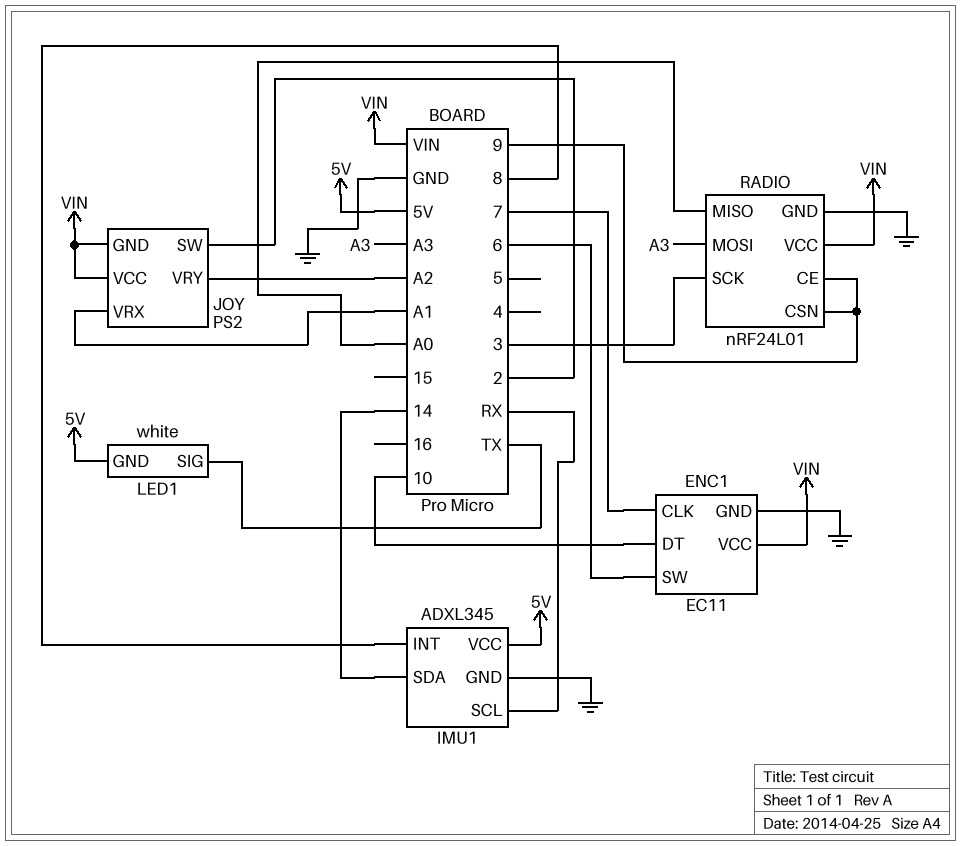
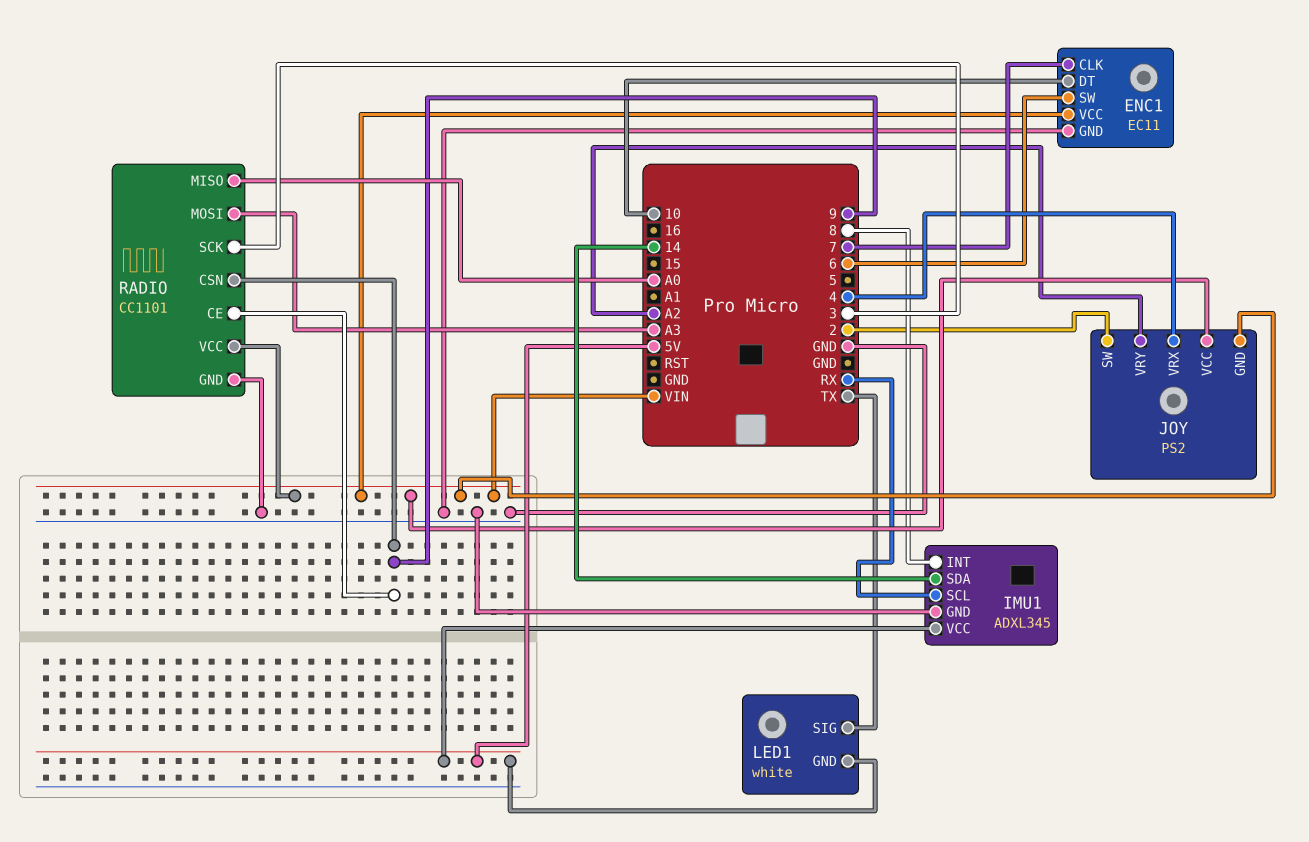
JOY pin VRX: A1 -> 4
RADIO: nRF24L01 -> CC1101

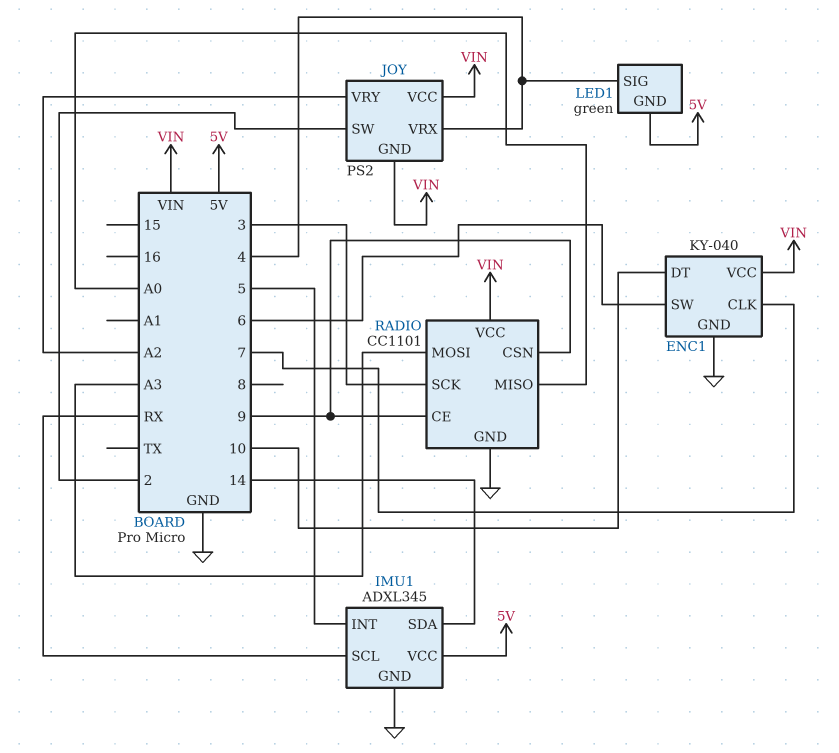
ENC1: EC11 -> KY-040
IMU1 pin INT: 8 -> 5
LED1: white -> green
LED1 pin SIG: TX -> 4

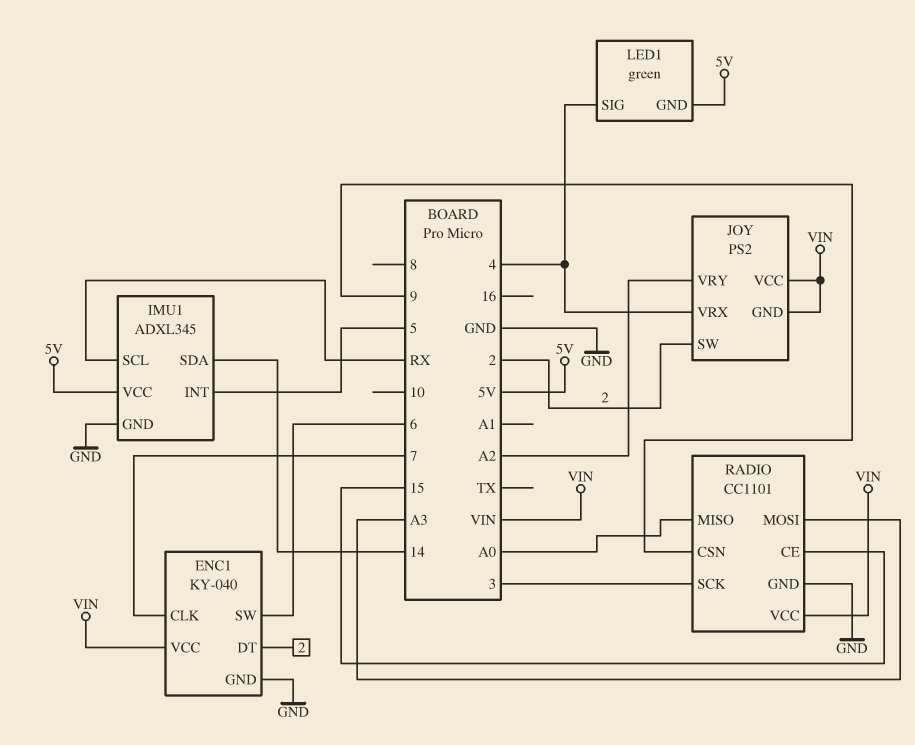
ENC1 pin DT: 10 -> 2
RADIO pin CE: 9 -> 15

